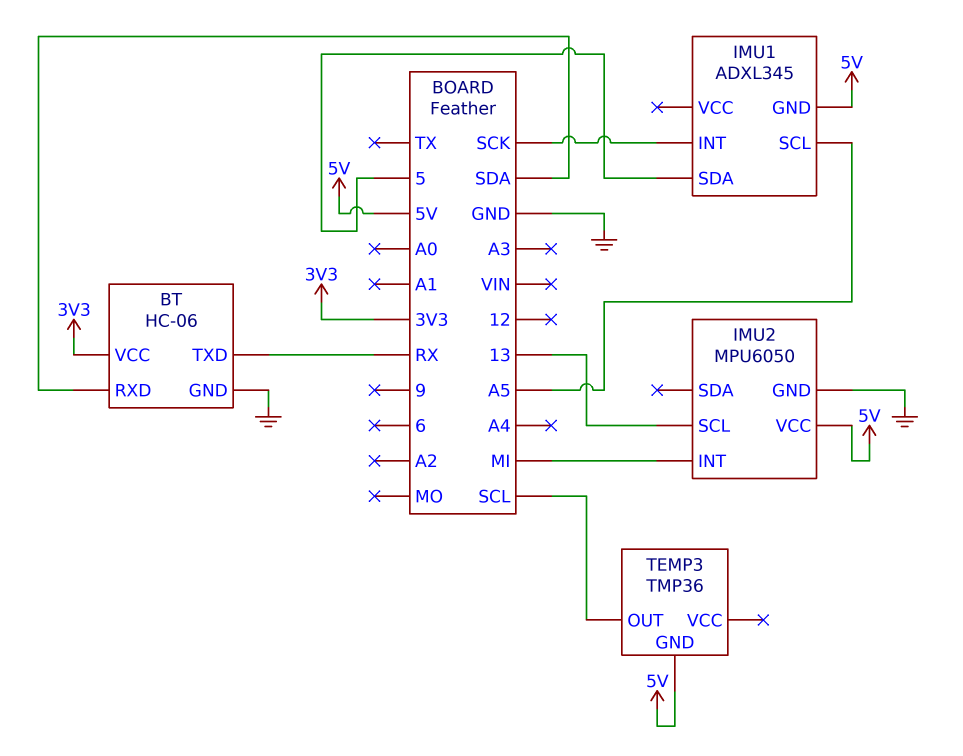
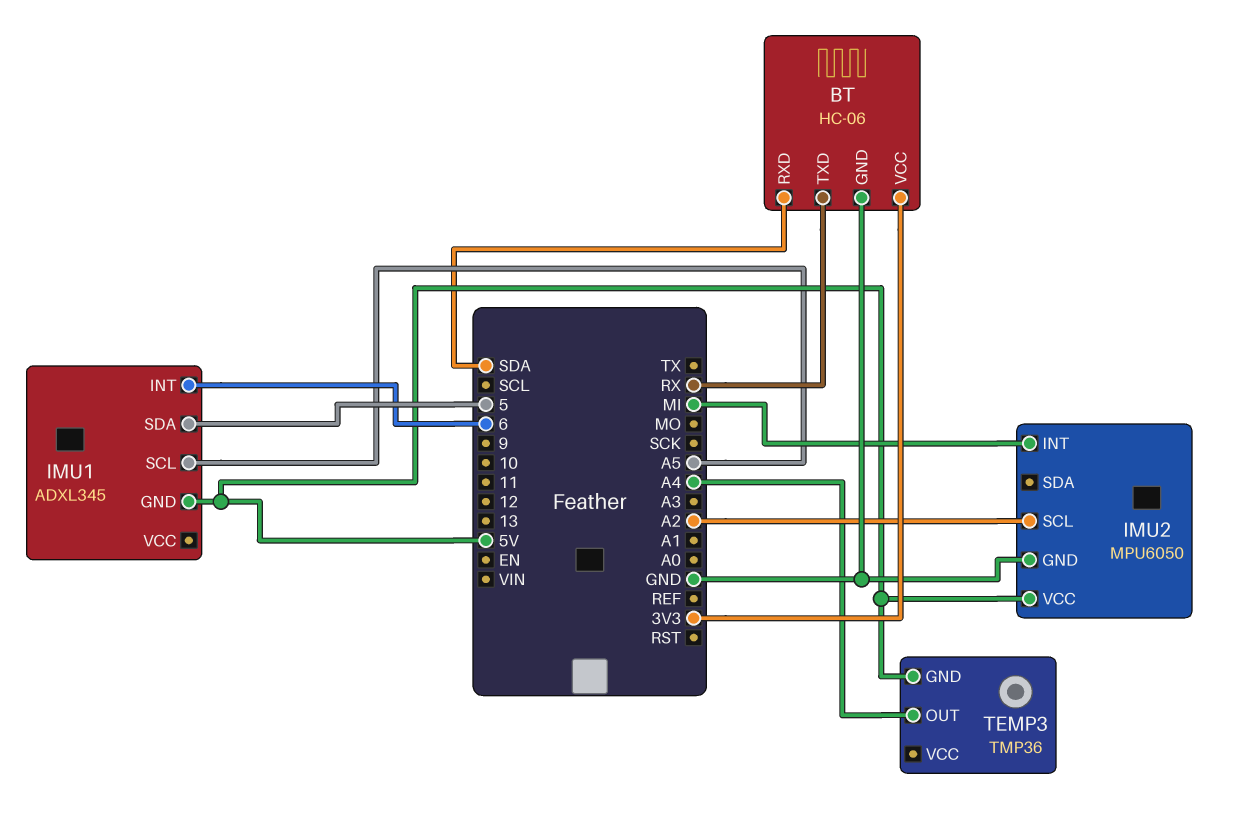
IMU1 pin INT: SCK -> 6
IMU2 pin SCL: 13 -> A2
TEMP3 pin OUT: SCL -> A4

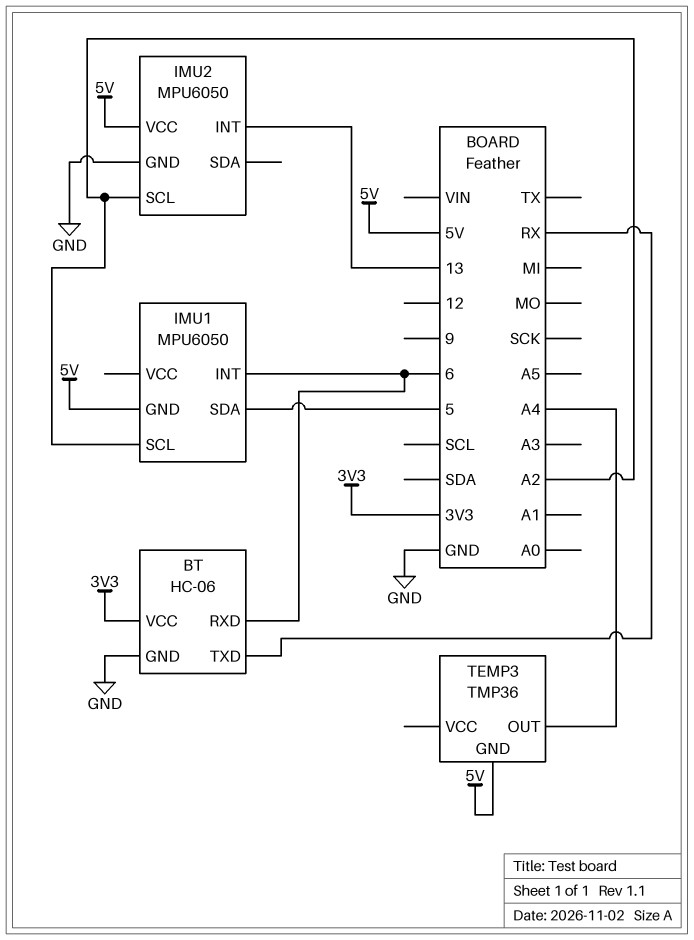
BT pin RXD: SDA -> 6
IMU1: ADXL345 -> MPU6050
IMU1 pin SCL: A5 -> A2
IMU2 pin INT: MI -> 13

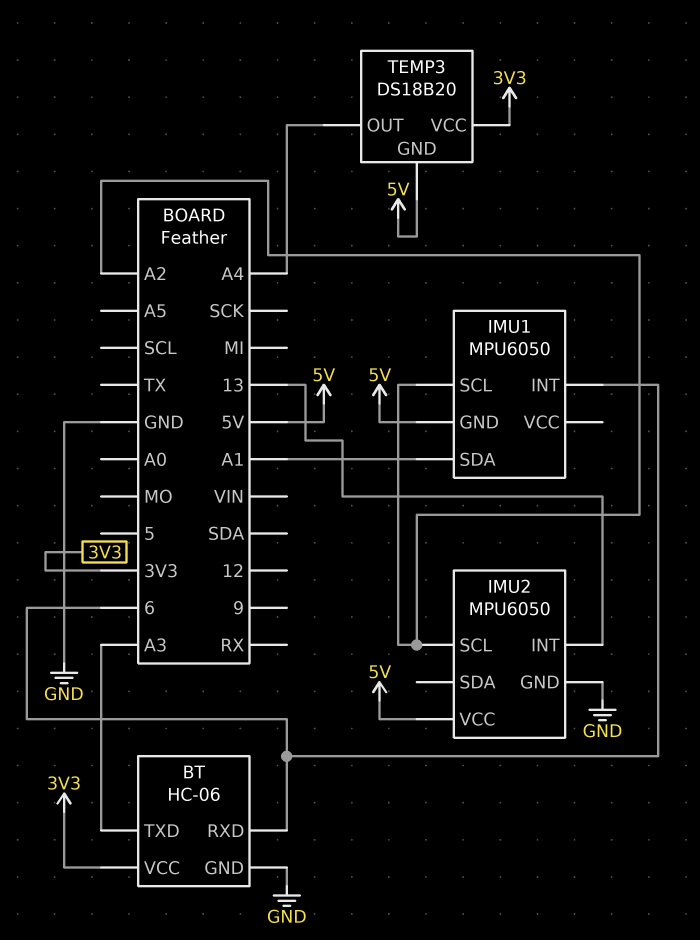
BT pin TXD: RX -> A3
IMU1 pin SDA: 5 -> A1
TEMP3: TMP36 -> DS18B20
TEMP3 pin VCC: none -> 3V3

